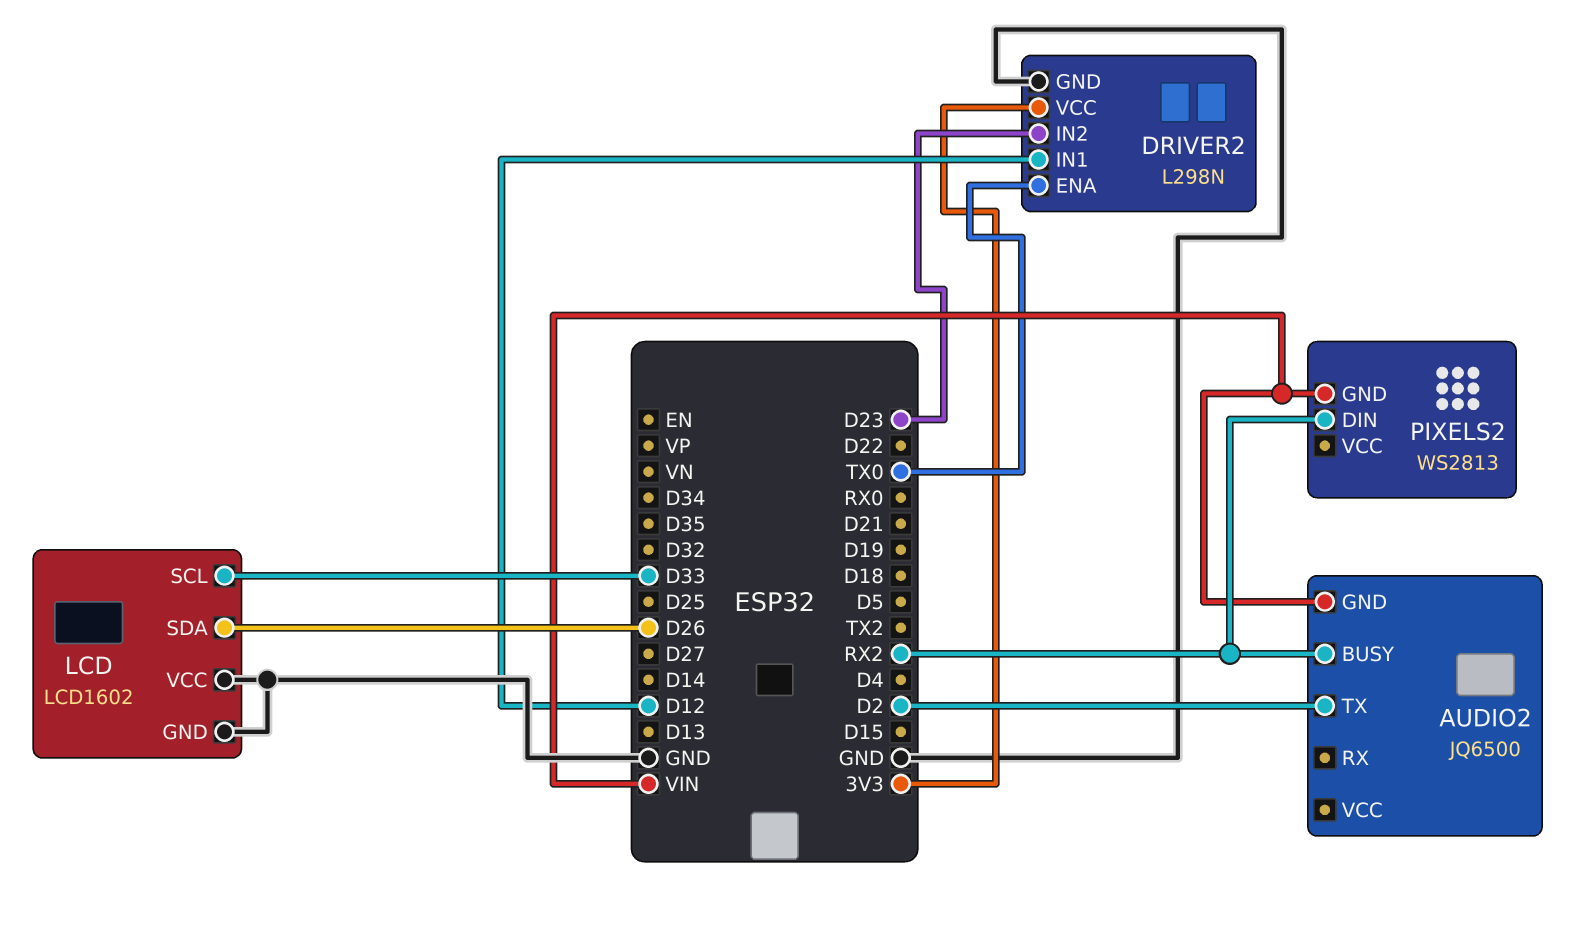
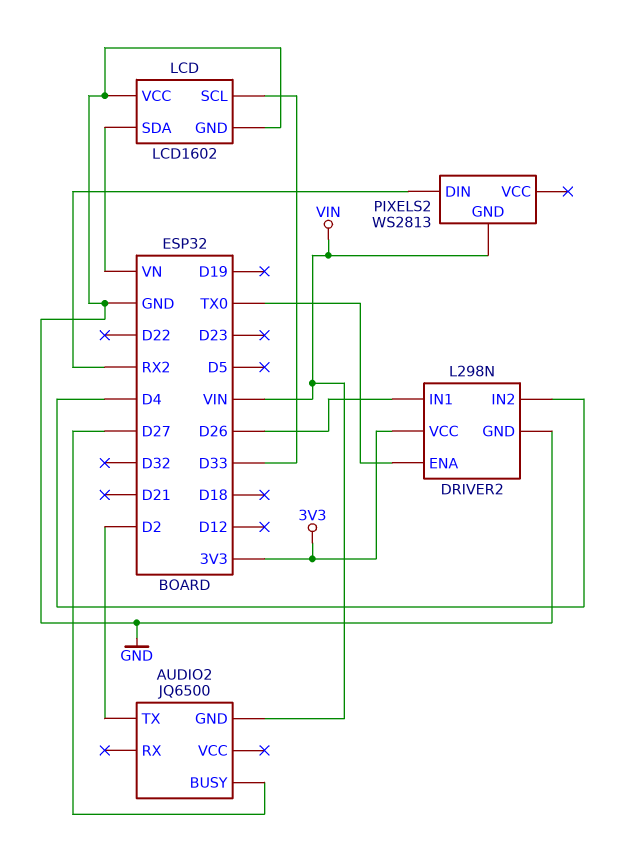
AUDIO2 pin BUSY: RX2 -> D27
DRIVER2 pin IN1: D12 -> D26
DRIVER2 pin IN2: D23 -> D4
LCD pin SDA: D26 -> VN

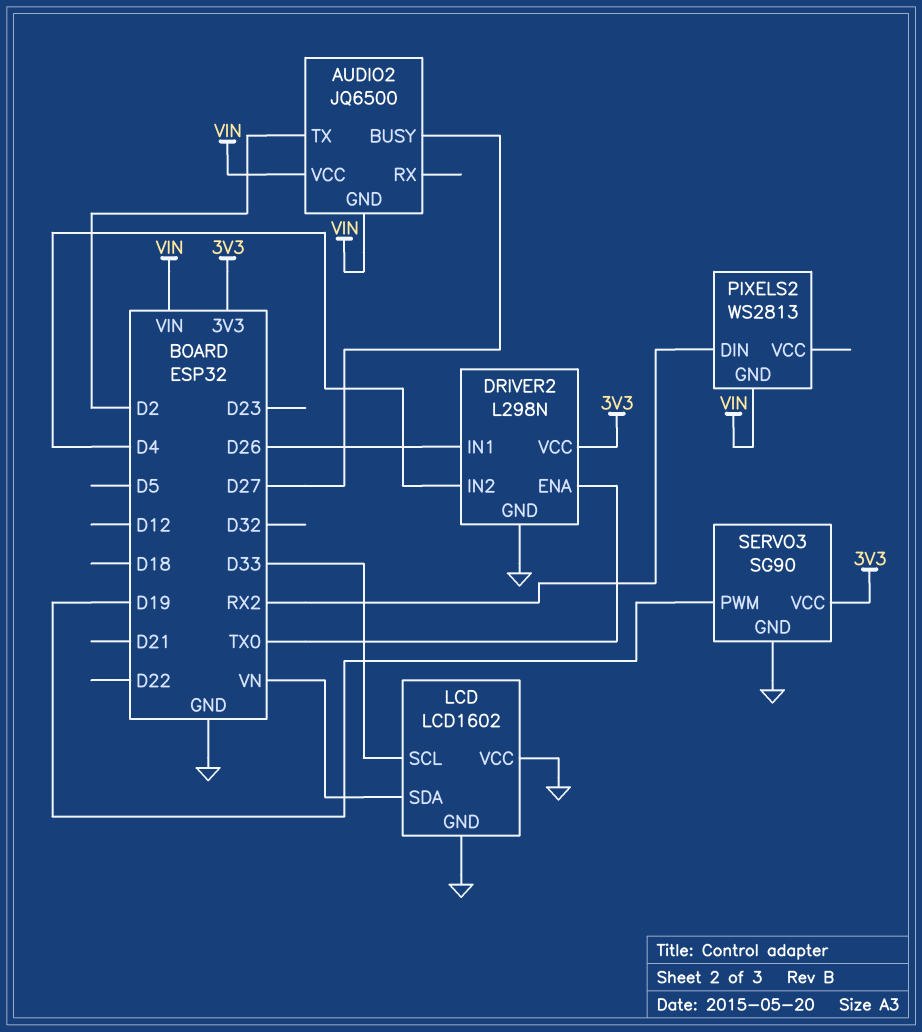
AUDIO2 pin VCC: none -> VIN
SERVO3: none -> SG90
SERVO3 pin GND: none -> GND
SERVO3 pin PWM: none -> D19
SERVO3 pin VCC: none -> 3V3

